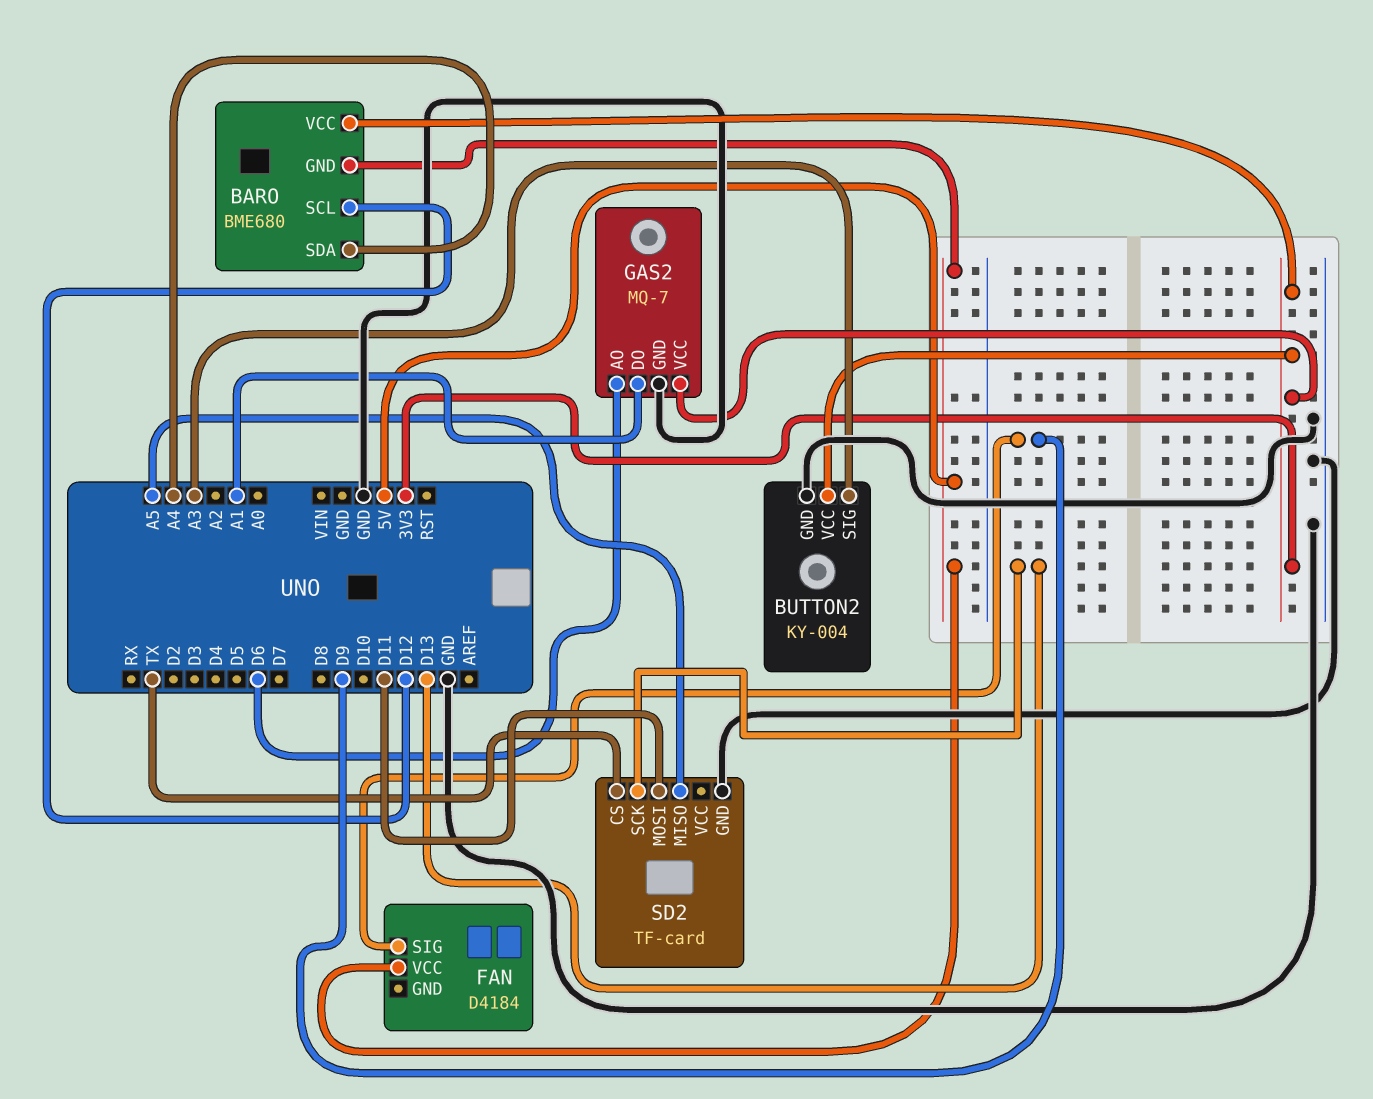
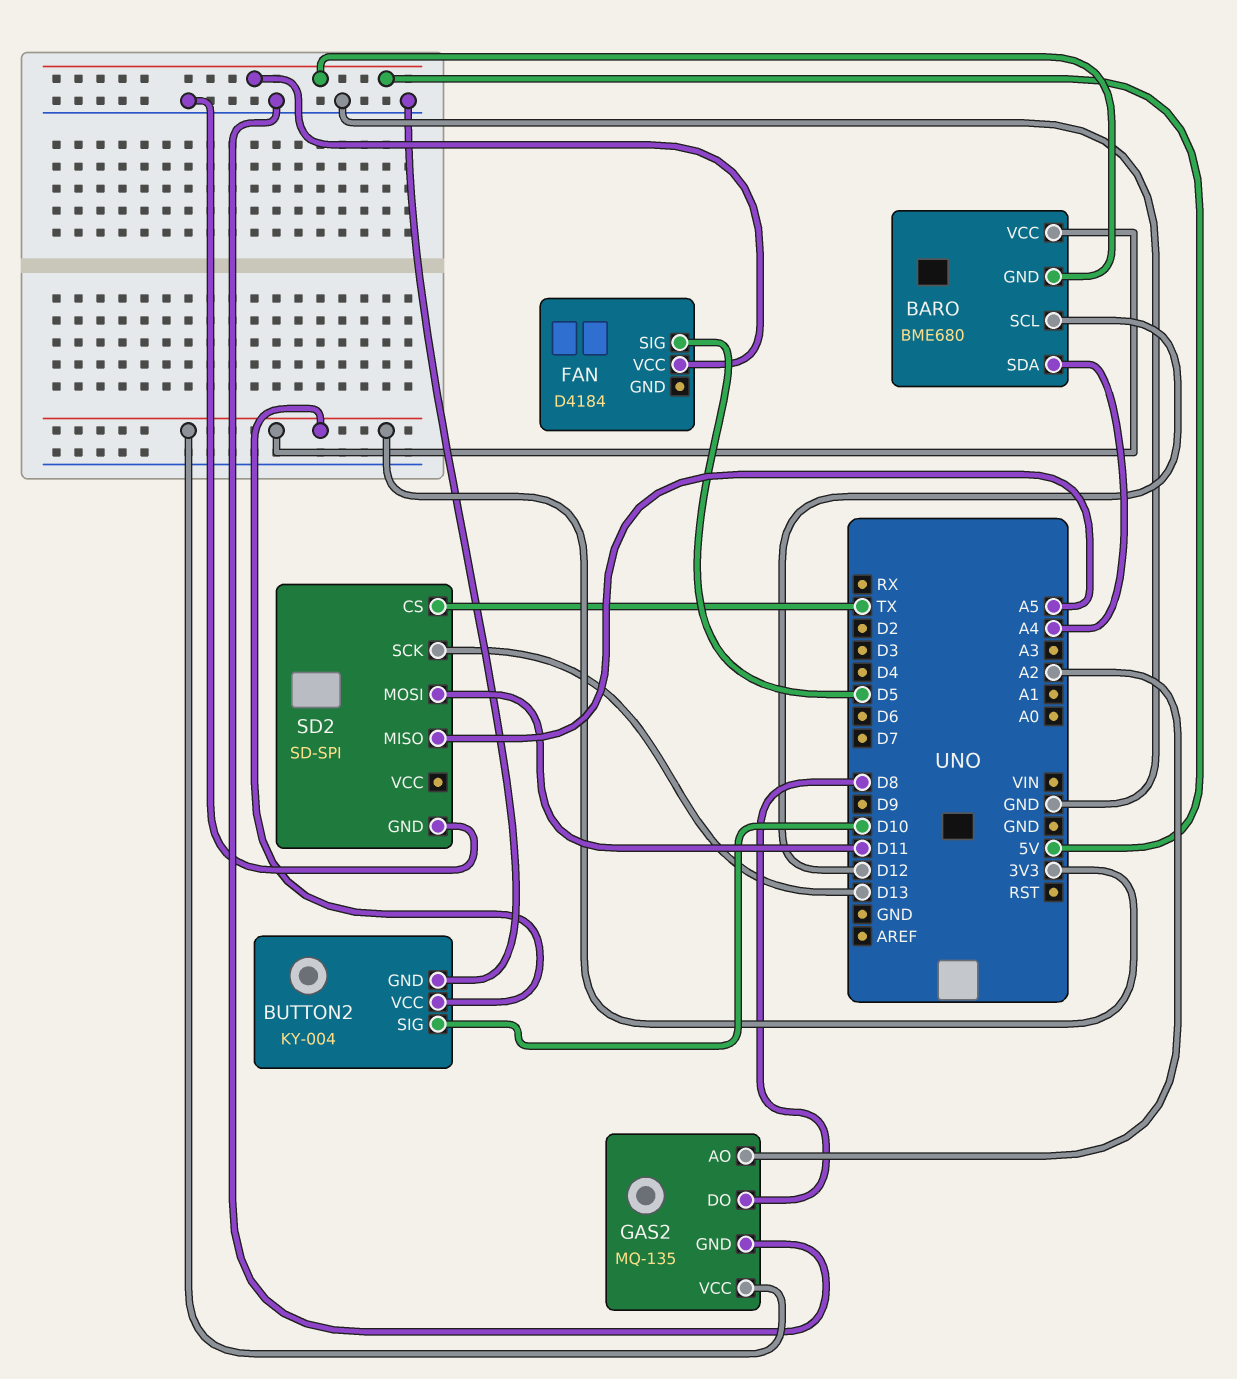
BUTTON2 pin SIG: A3 -> D10
FAN pin SIG: D9 -> D5
GAS2: MQ-7 -> MQ-135
GAS2 pin AO: D6 -> A2
GAS2 pin DO: A1 -> D8
SD2: TF-card -> SD-SPI

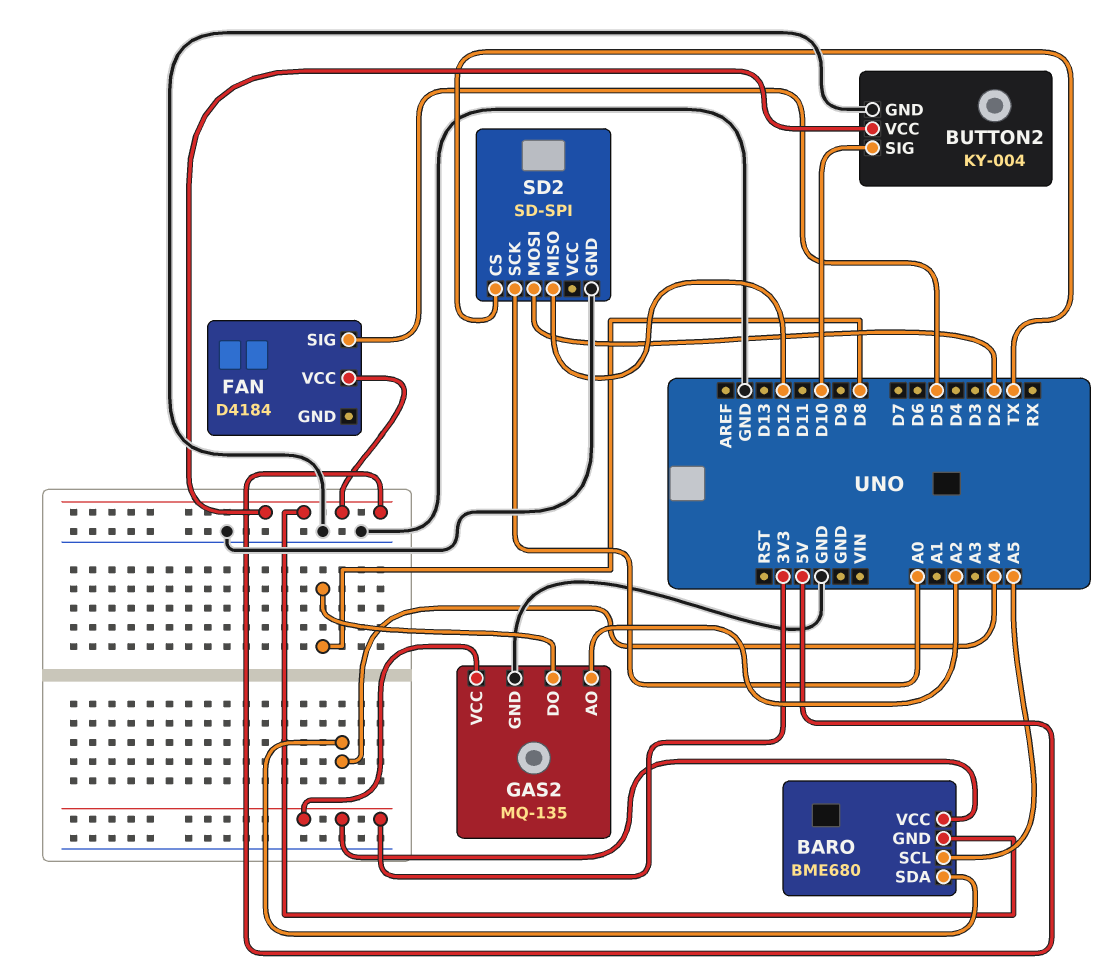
BARO pin SCL: D12 -> A5
BUTTON2 pin VCC: 3V3 -> 5V
SD2 pin MISO: A5 -> D12
SD2 pin MOSI: D11 -> D2
SD2 pin SCK: D13 -> A0

